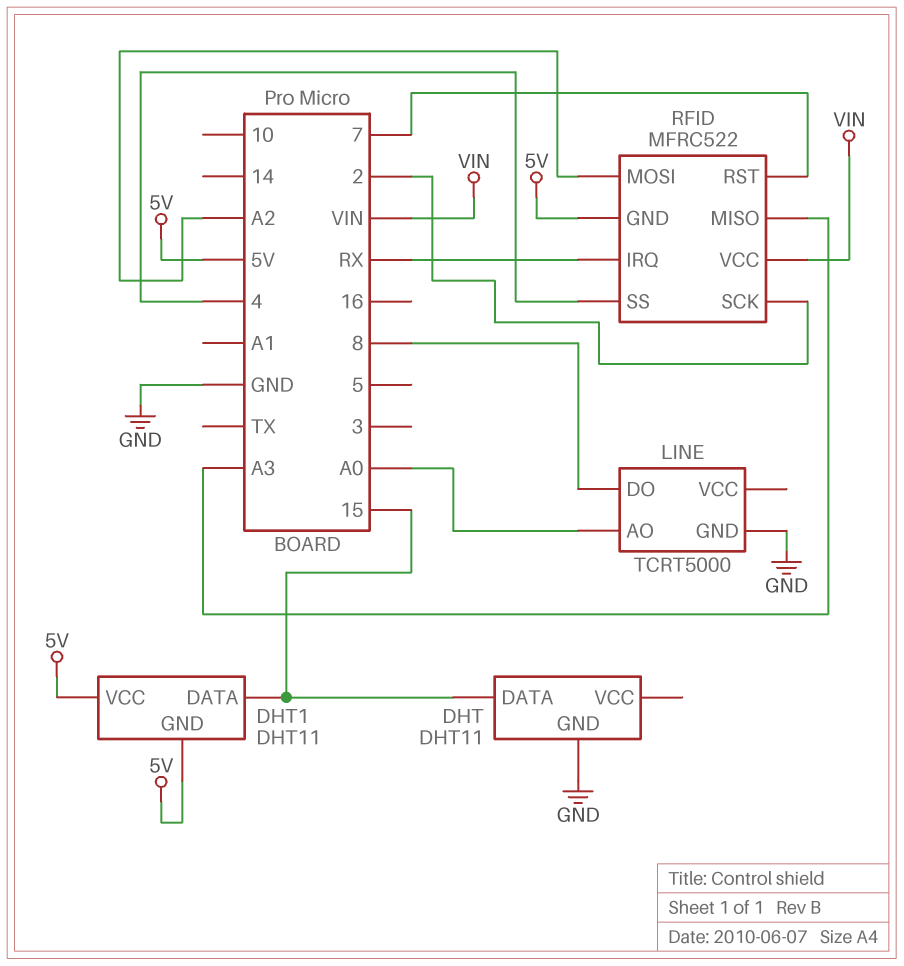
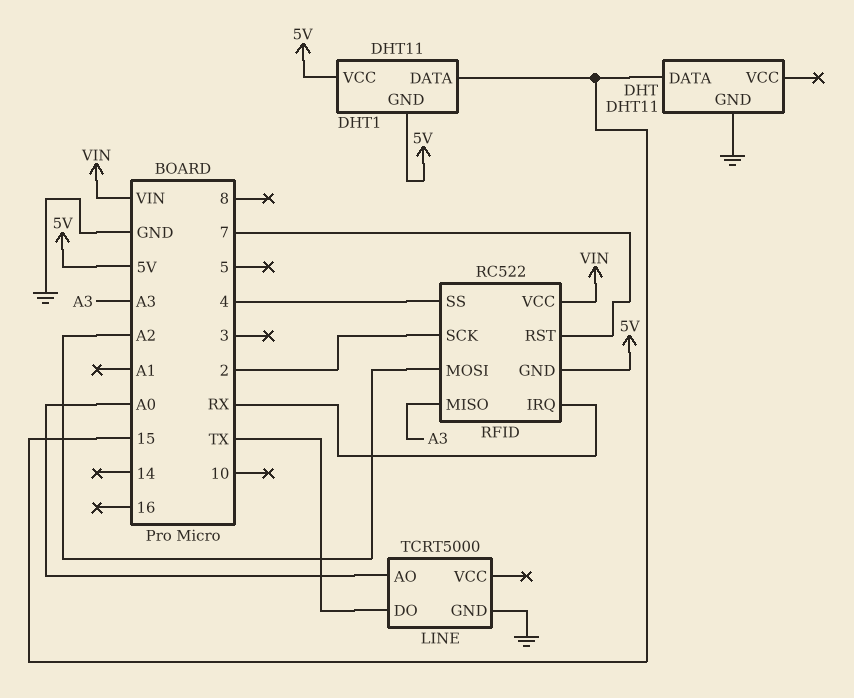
LINE pin DO: 8 -> TX
RFID: MFRC522 -> RC522

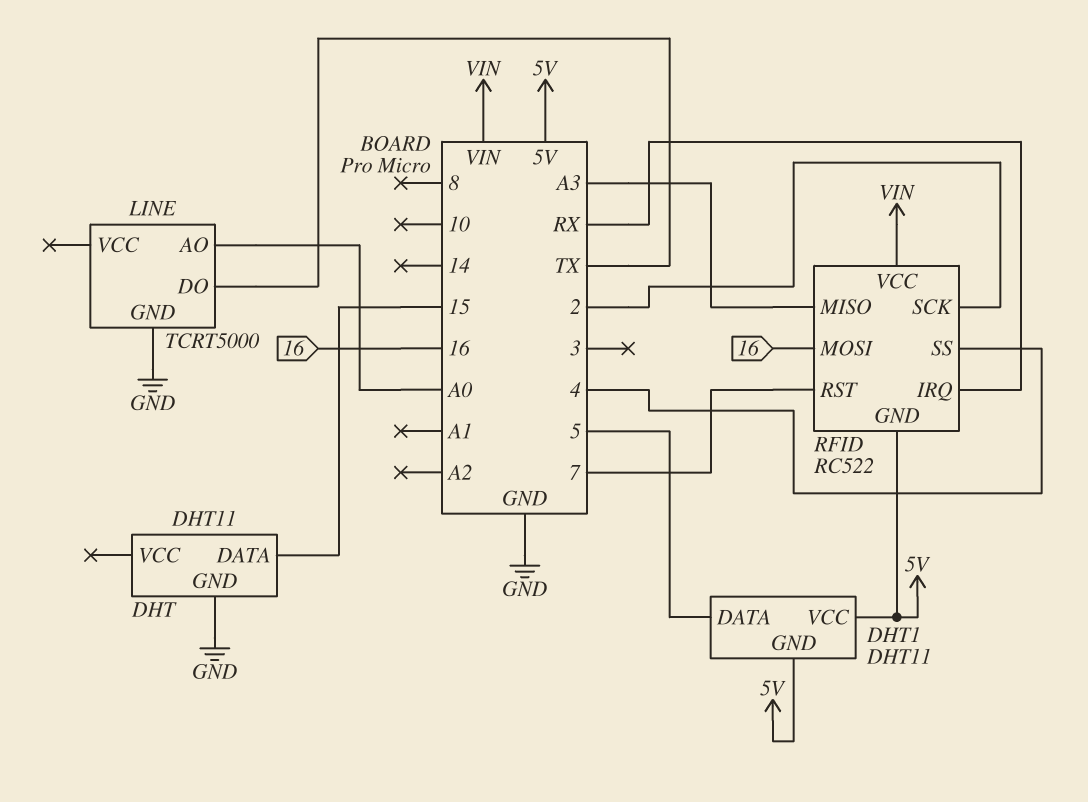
DHT1 pin DATA: 15 -> 5
RFID pin MOSI: A2 -> 16

